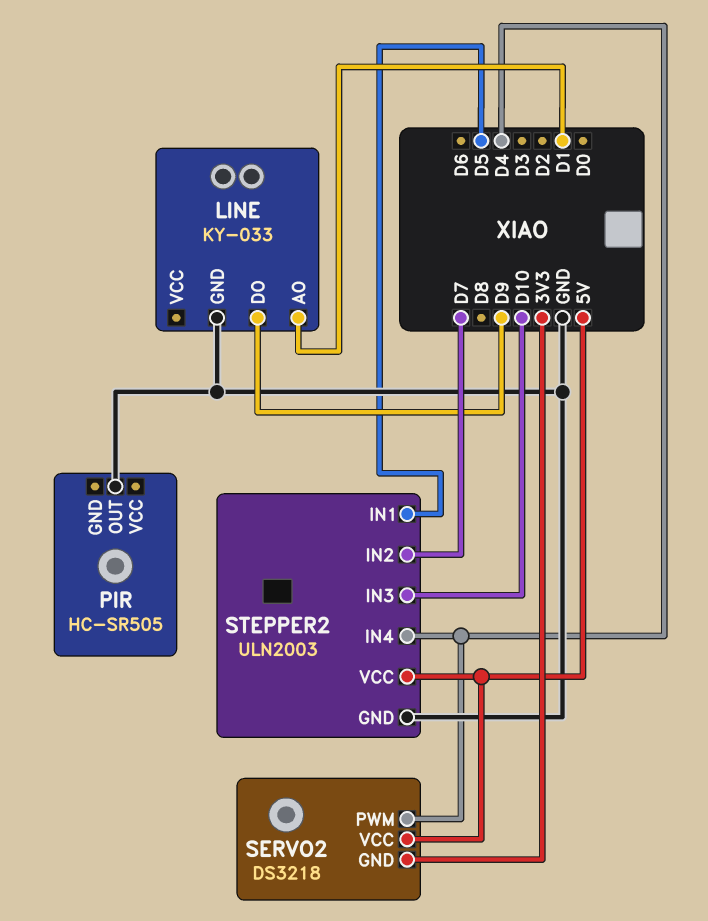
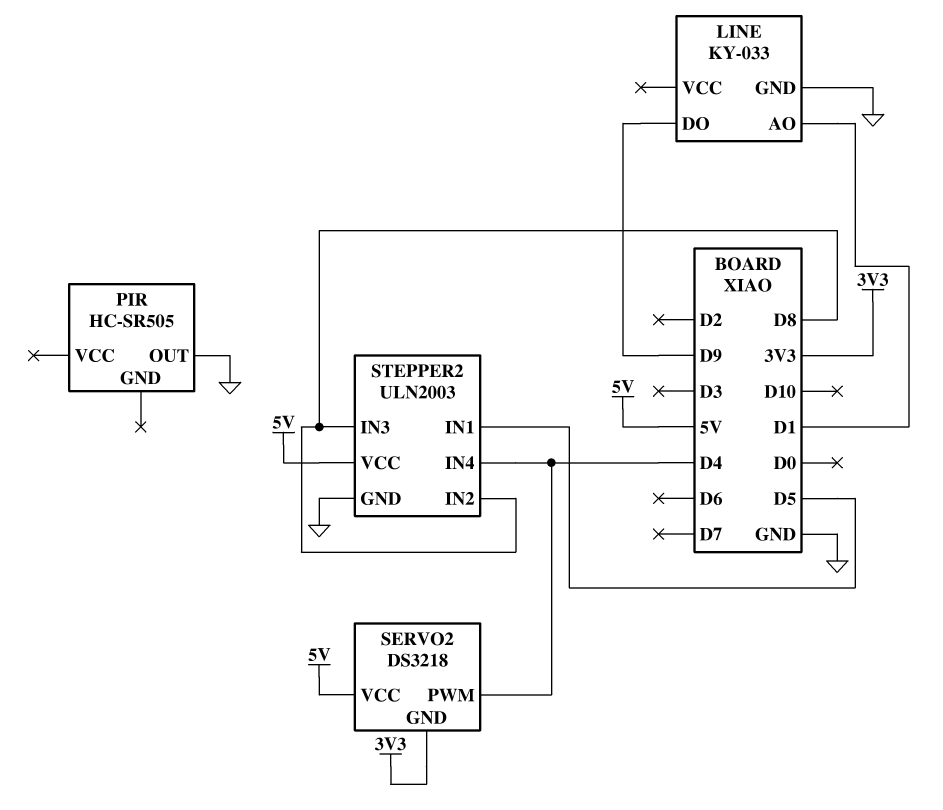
STEPPER2 pin IN2: D7 -> D8
STEPPER2 pin IN3: D10 -> D8

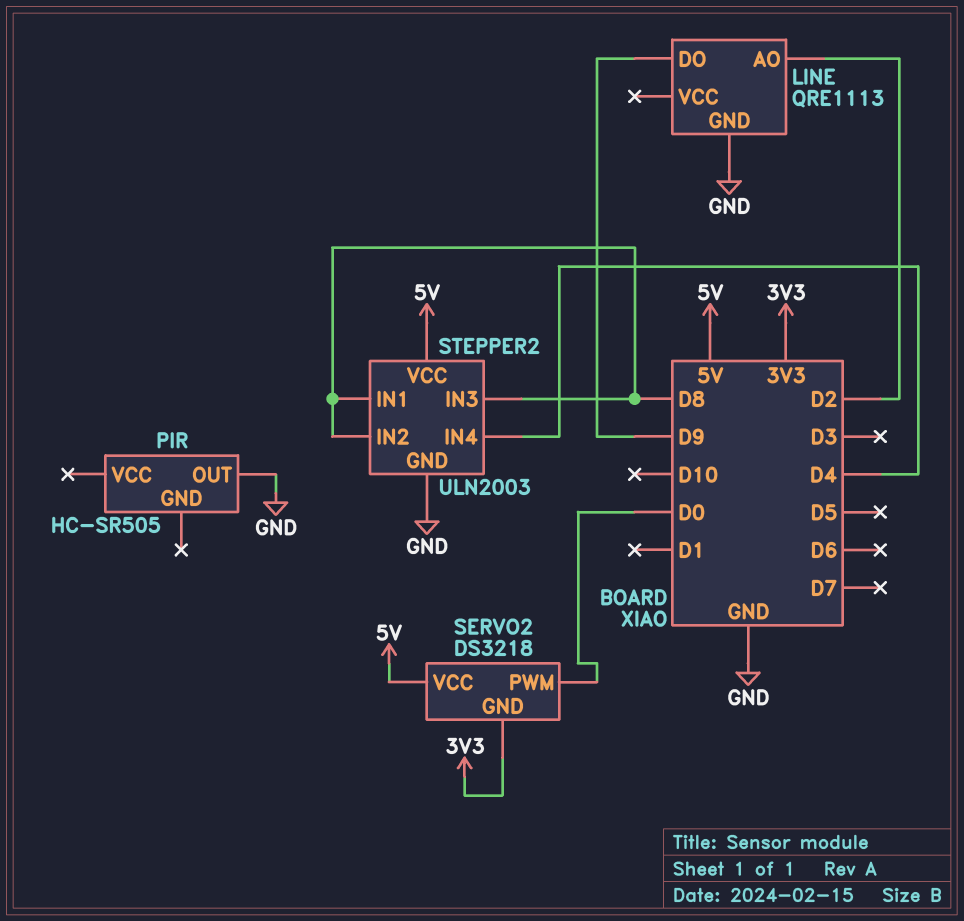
LINE: KY-033 -> QRE1113
LINE pin AO: D1 -> D2
SERVO2 pin PWM: D4 -> D0
STEPPER2 pin IN1: D5 -> D8

